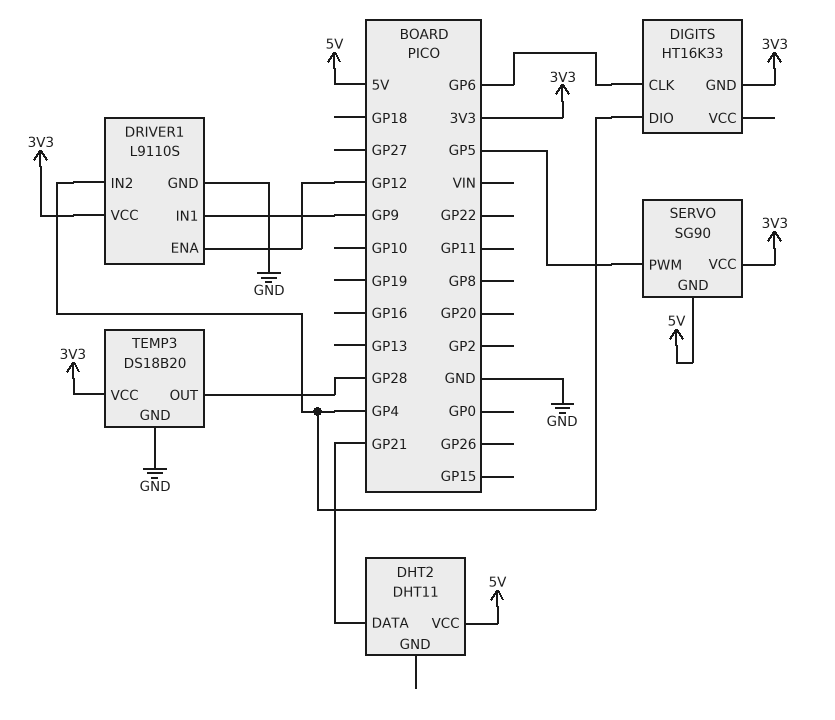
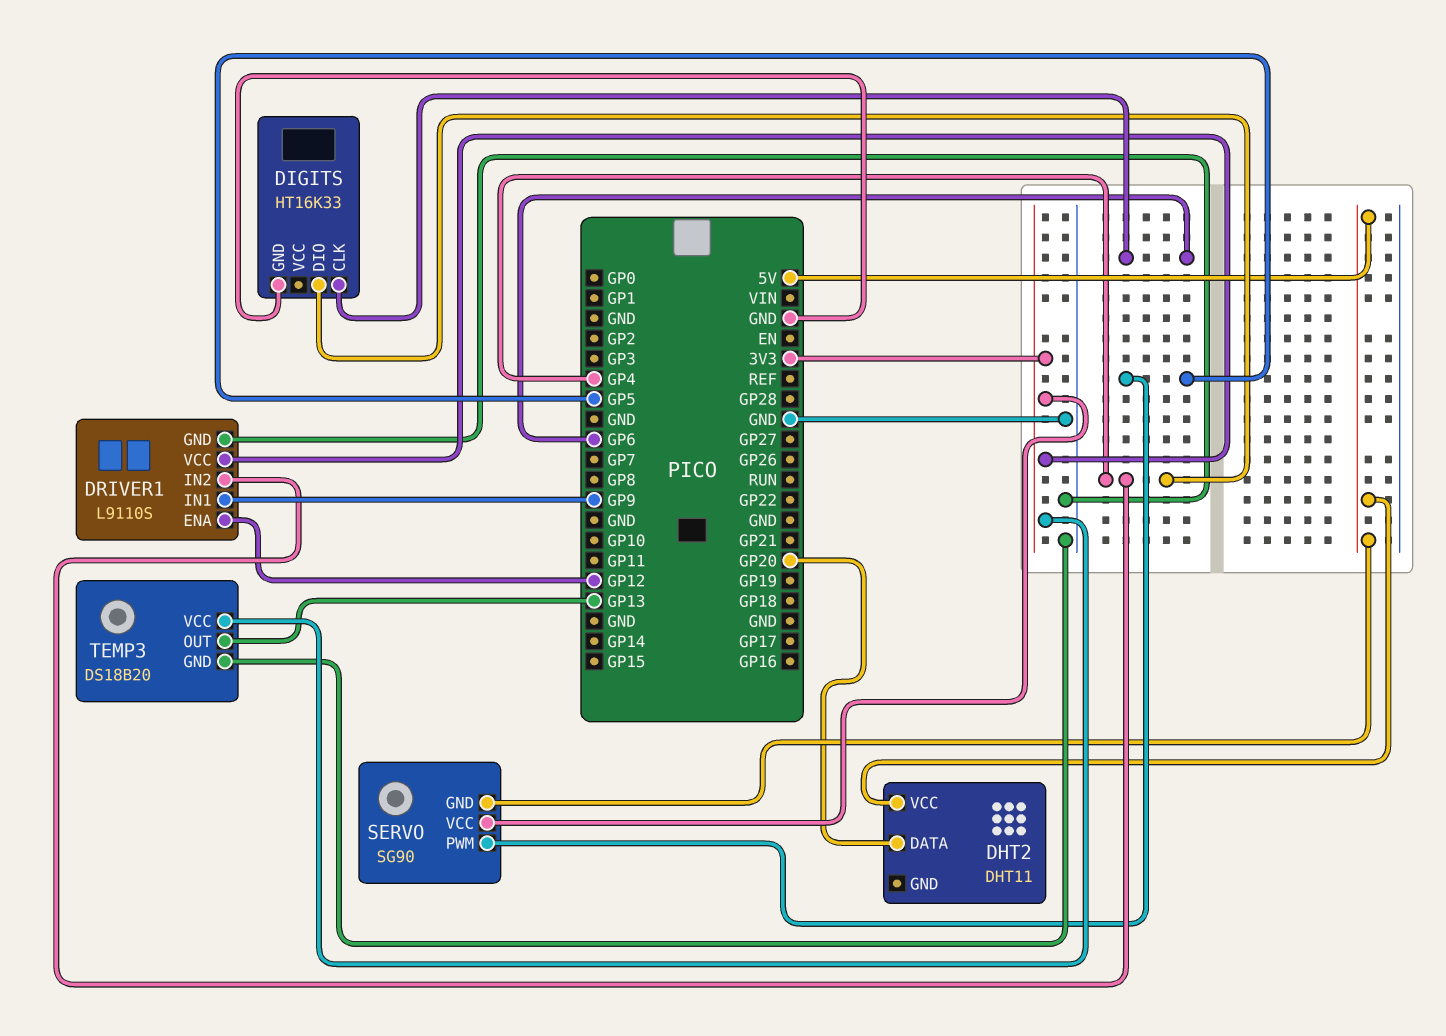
DHT2 pin DATA: GP21 -> GP20
DIGITS pin GND: 3V3 -> GND
TEMP3 pin OUT: GP28 -> GP13

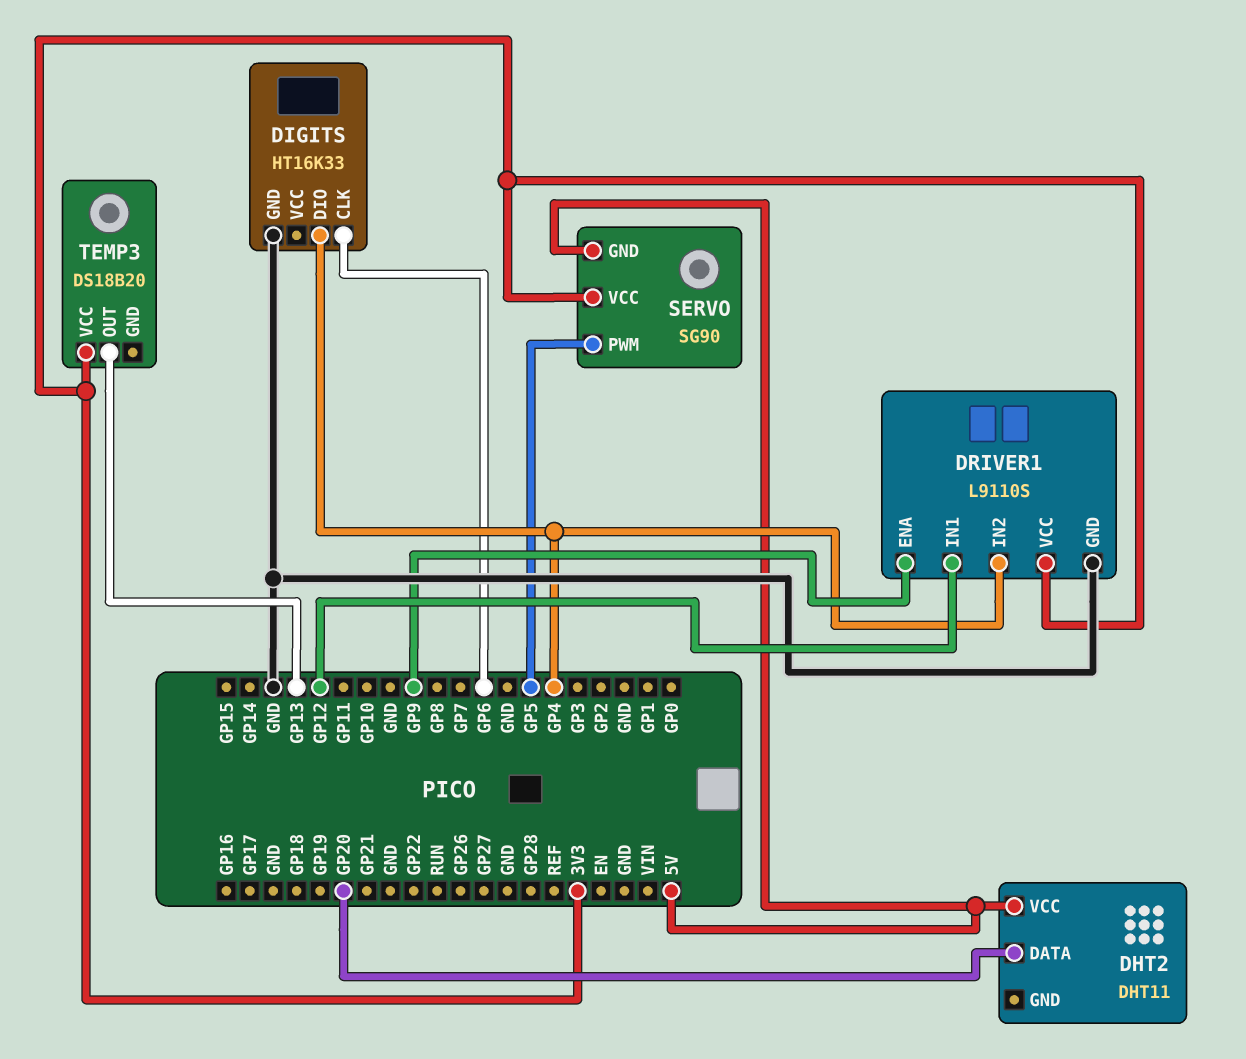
DRIVER1 pin ENA: GP12 -> GP9
DRIVER1 pin IN1: GP9 -> GP12
TEMP3 pin GND: GND -> none

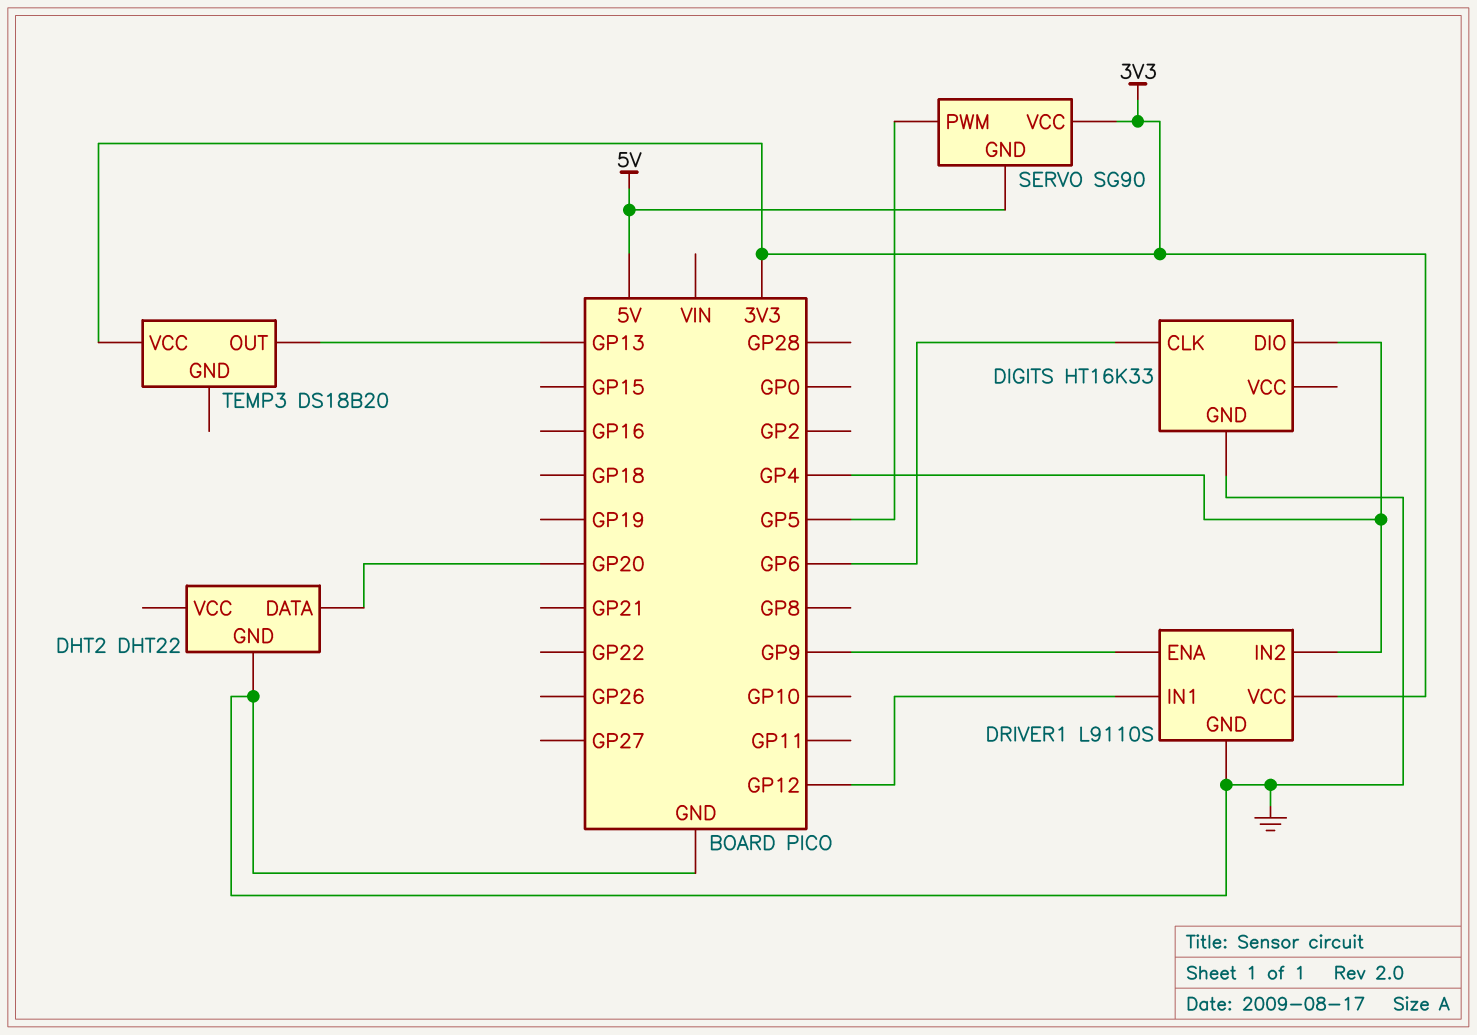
DHT2: DHT11 -> DHT22
DHT2 pin GND: none -> GND
DHT2 pin VCC: 5V -> none

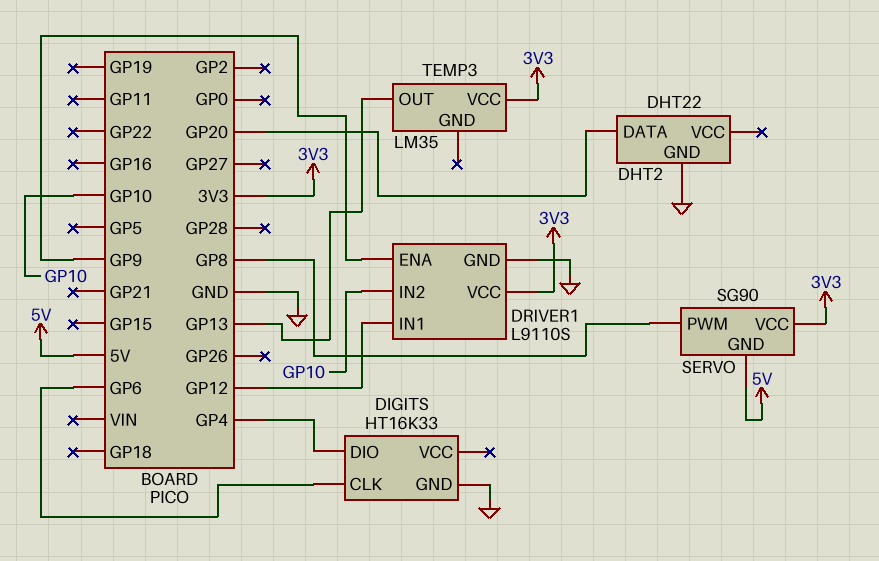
DRIVER1 pin IN2: GP4 -> GP10
SERVO pin PWM: GP5 -> GP8
TEMP3: DS18B20 -> LM35

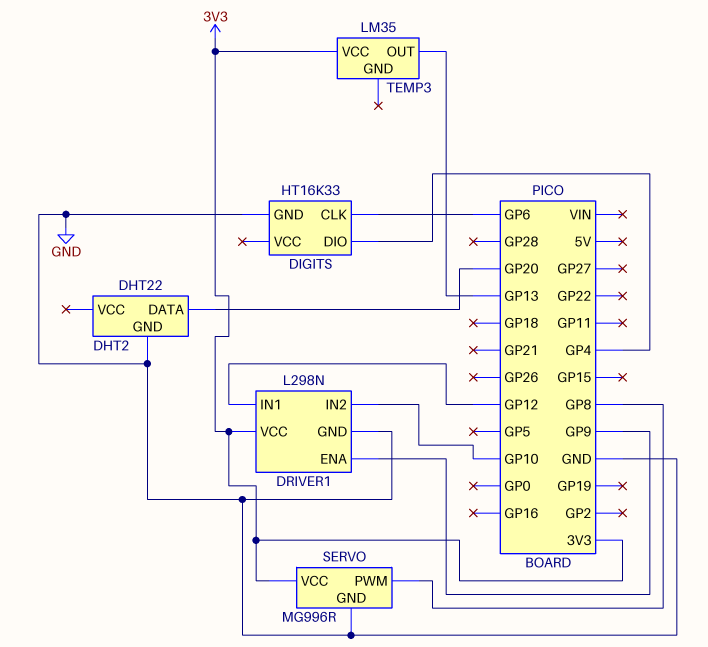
DRIVER1: L9110S -> L298N
SERVO: SG90 -> MG996R
SERVO pin GND: 5V -> GND

